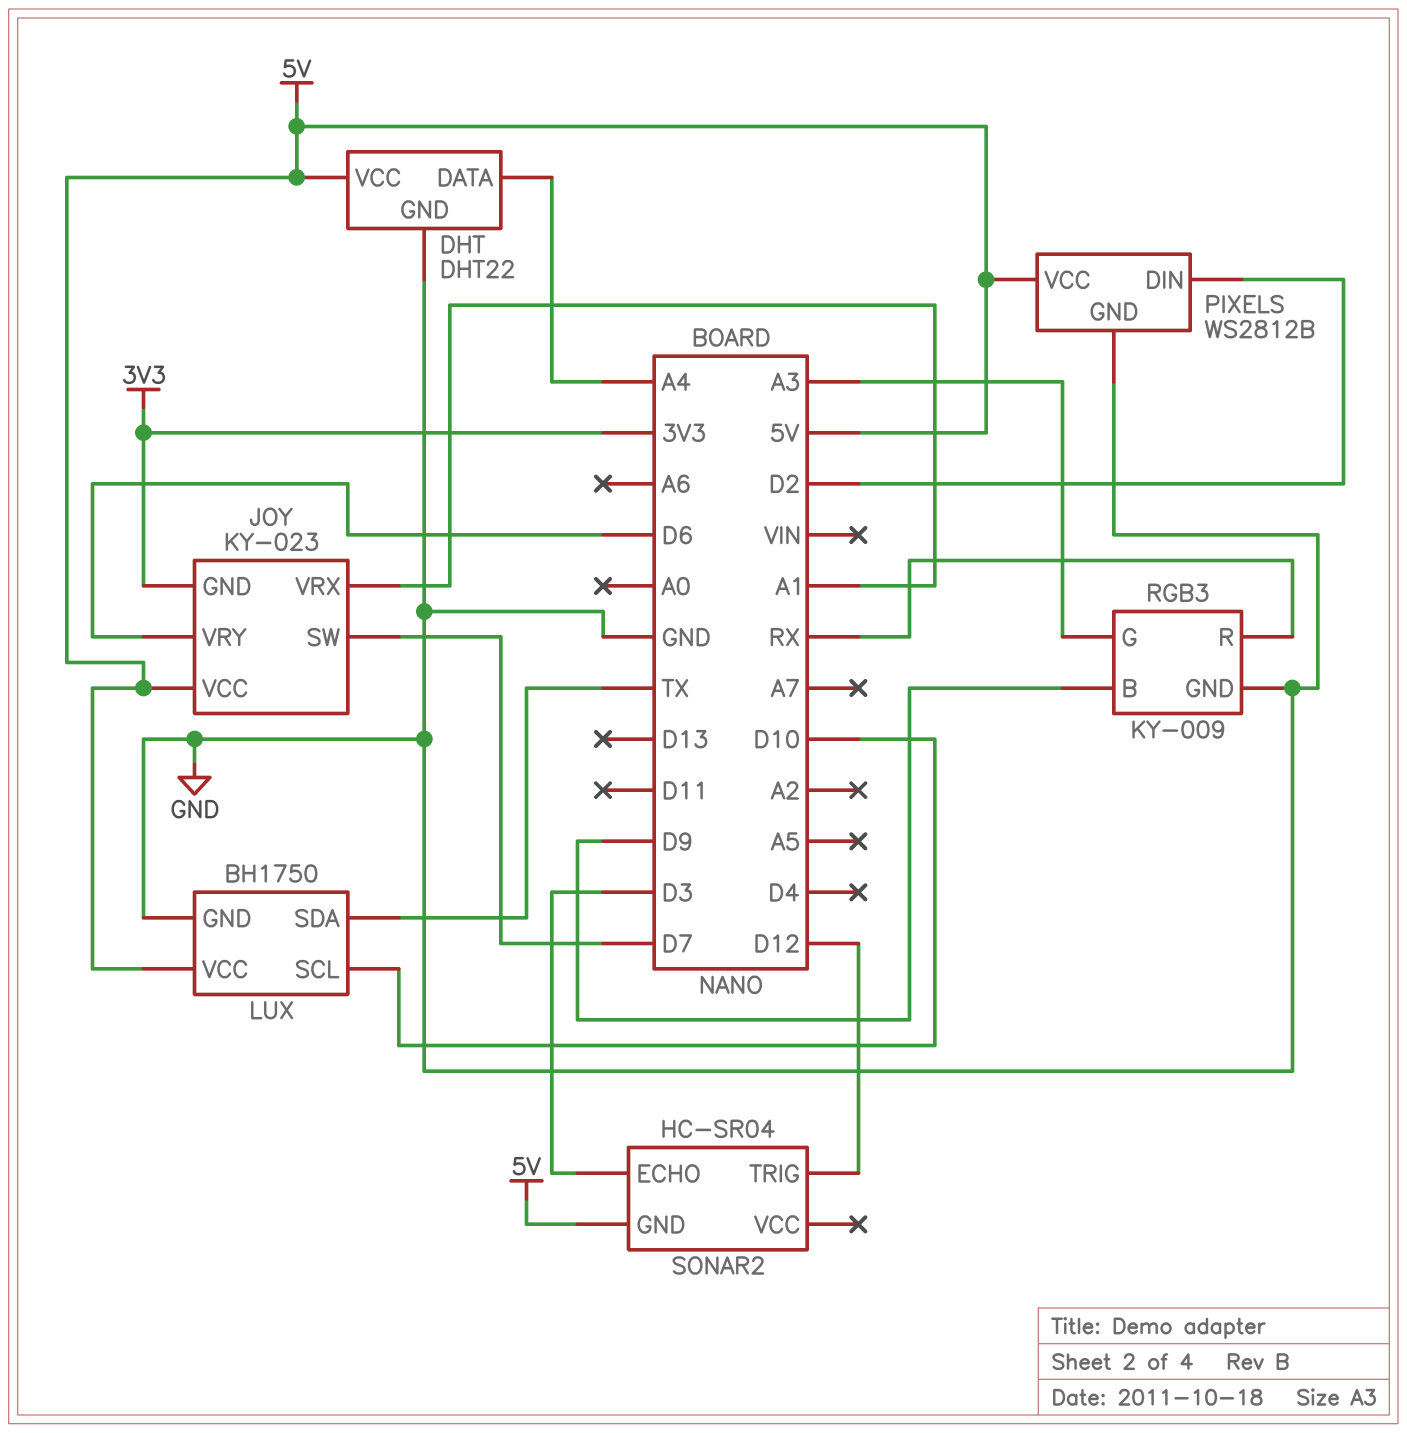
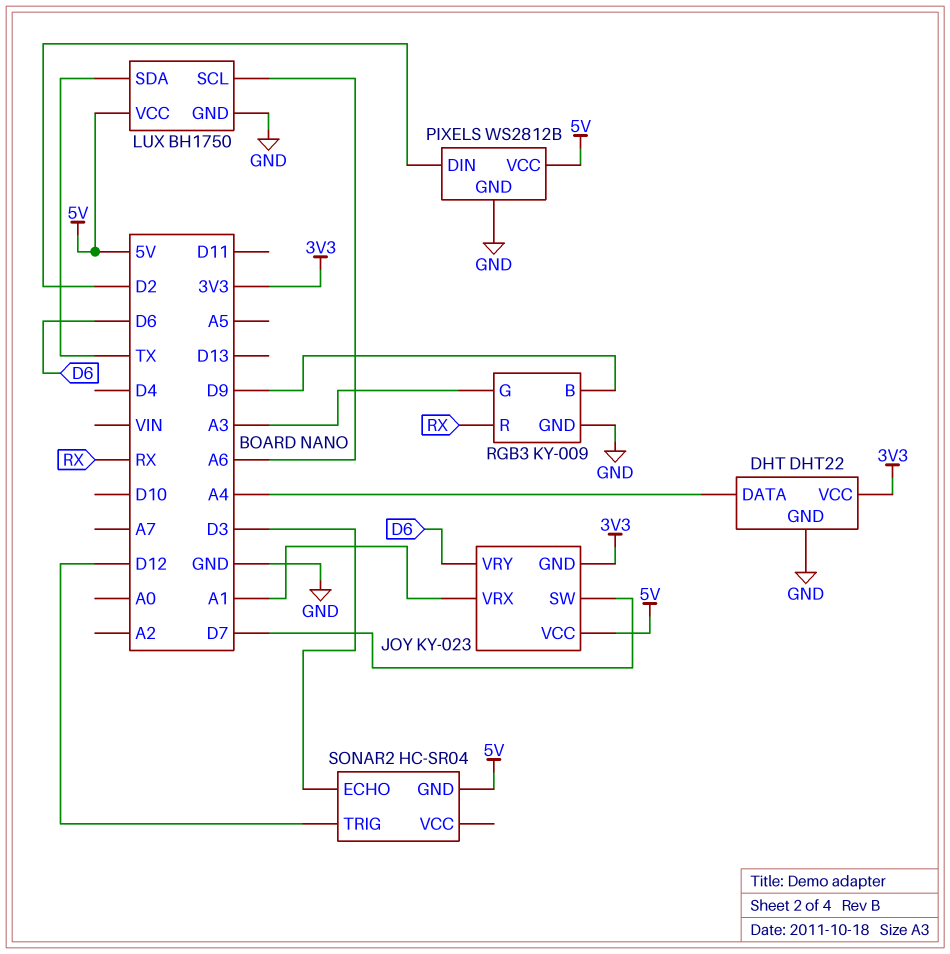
DHT pin VCC: 5V -> 3V3
LUX pin SCL: D10 -> A6

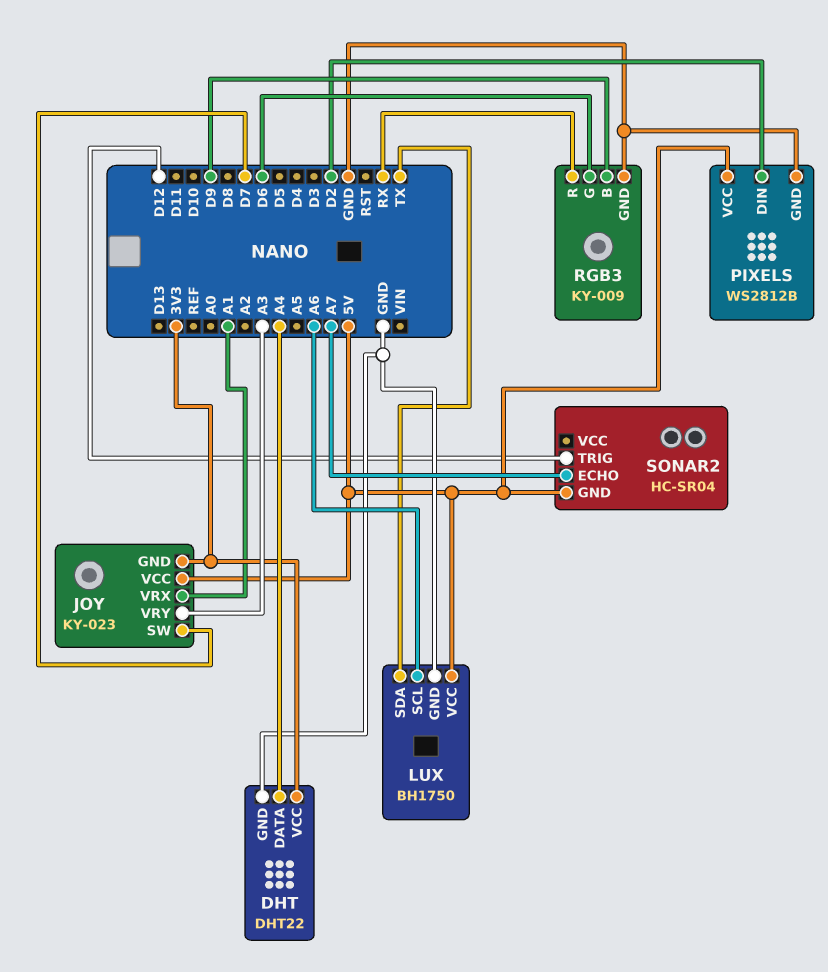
JOY pin VRY: D6 -> A3
RGB3 pin G: A3 -> D6
SONAR2 pin ECHO: D3 -> A7

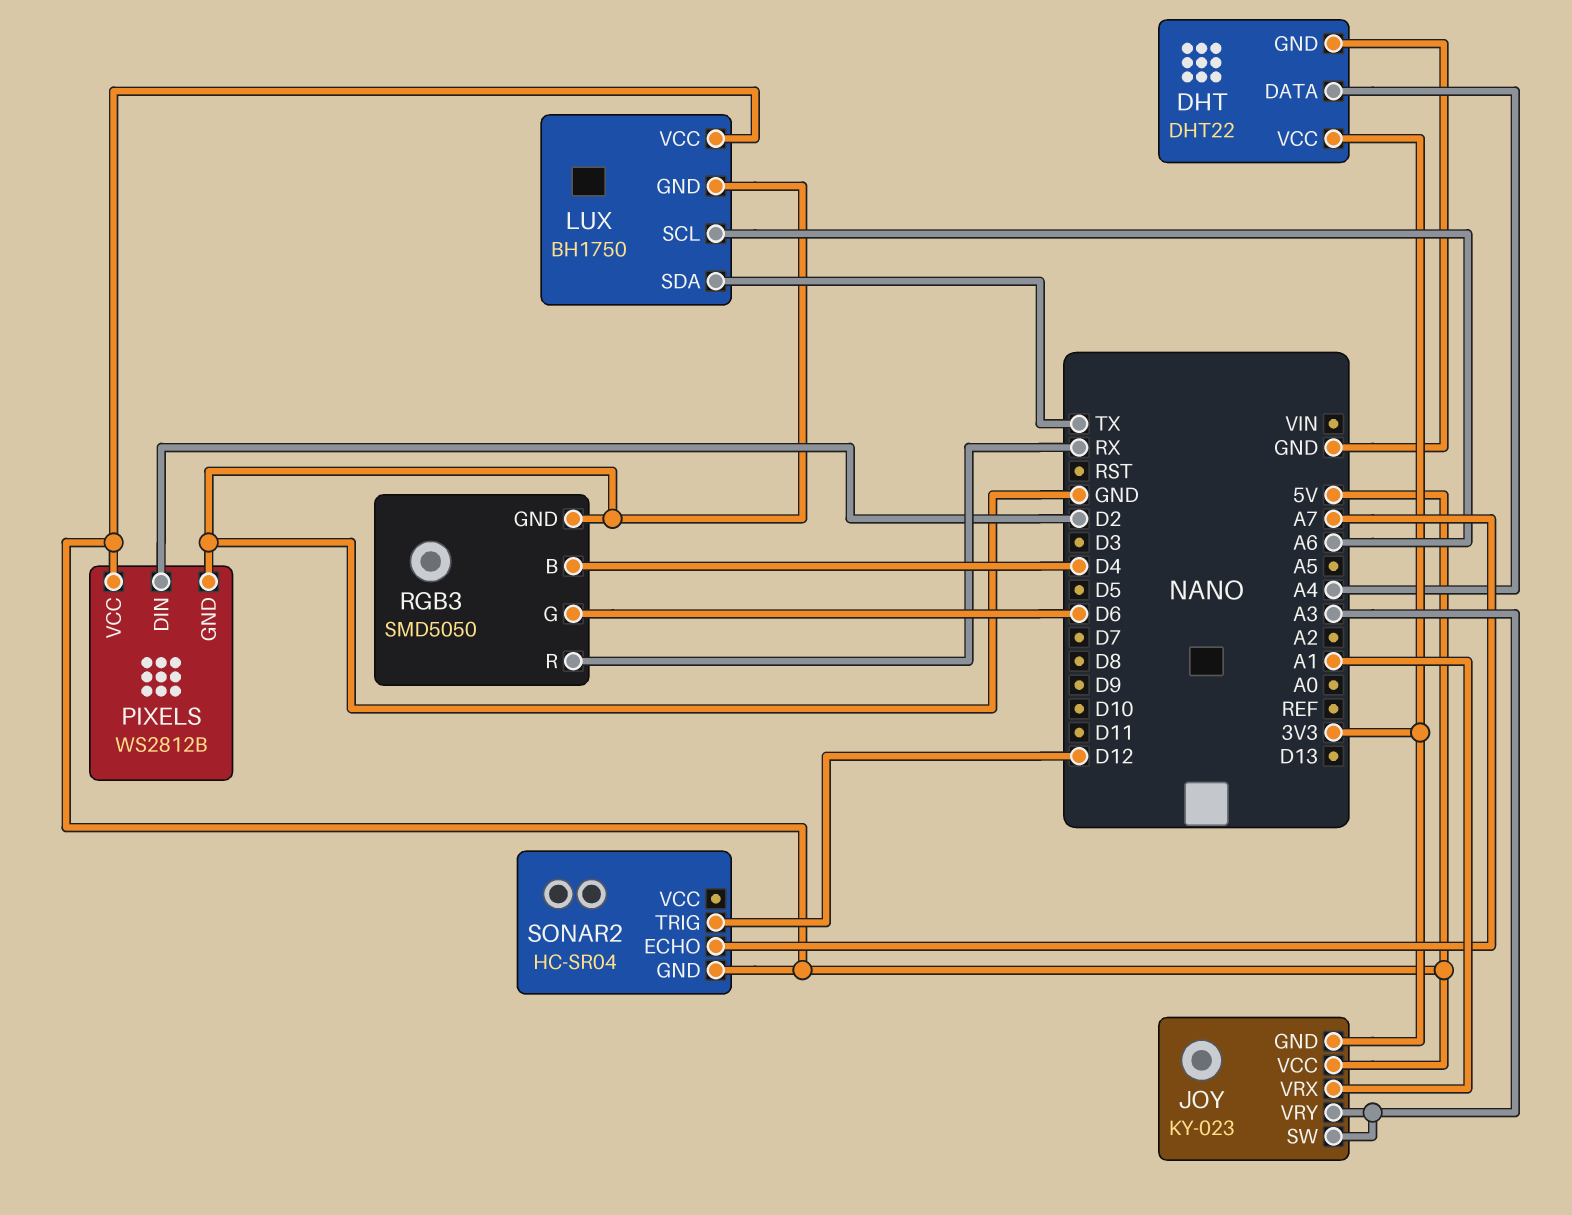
JOY pin SW: D7 -> A3
RGB3: KY-009 -> SMD5050
RGB3 pin B: D9 -> D4

